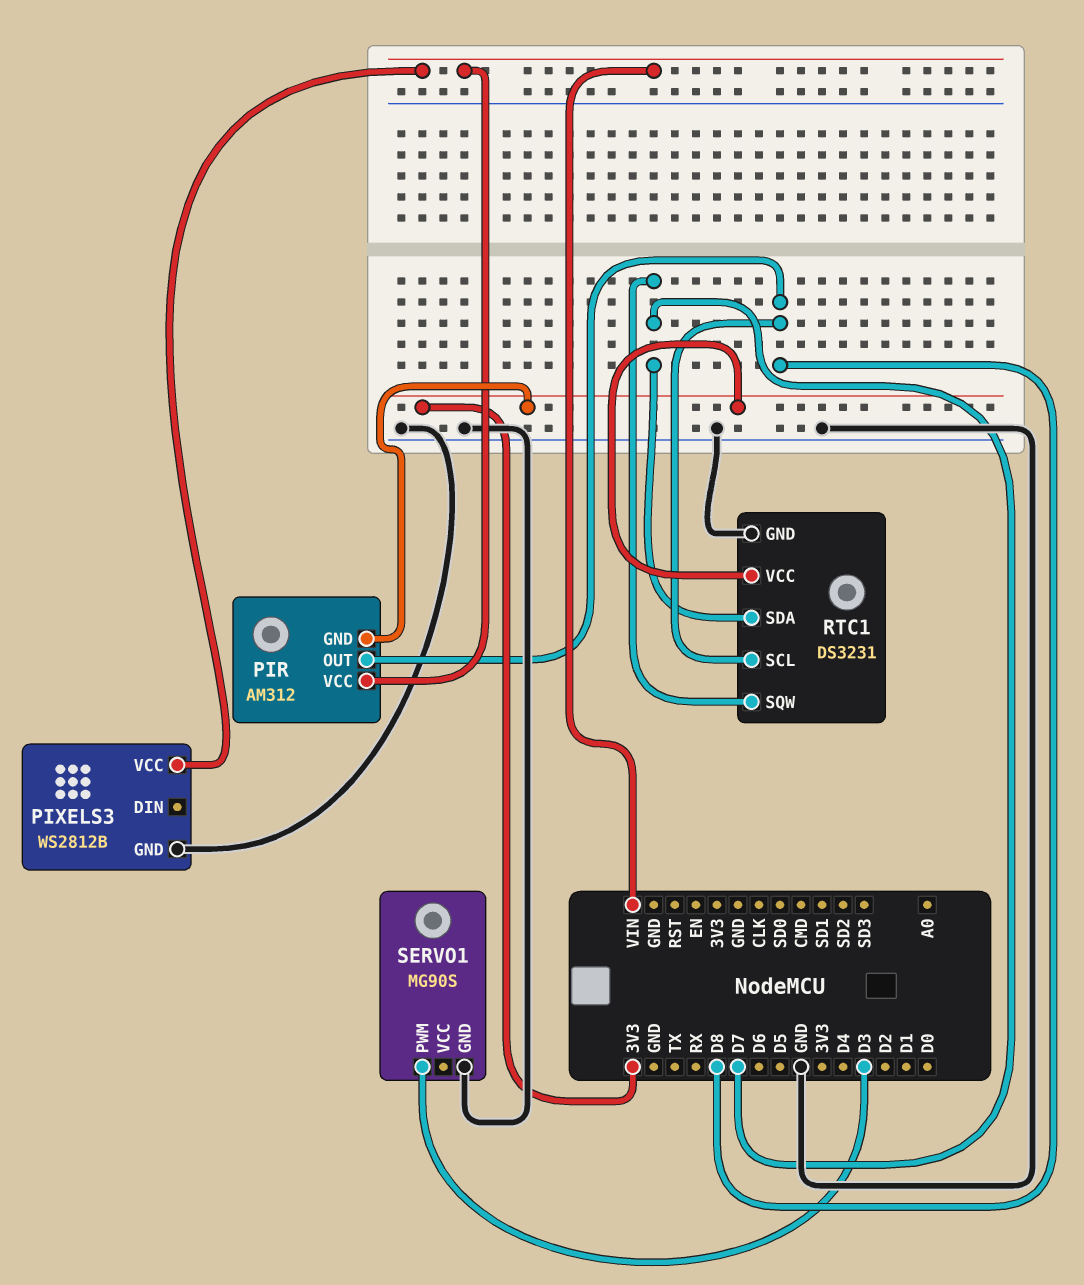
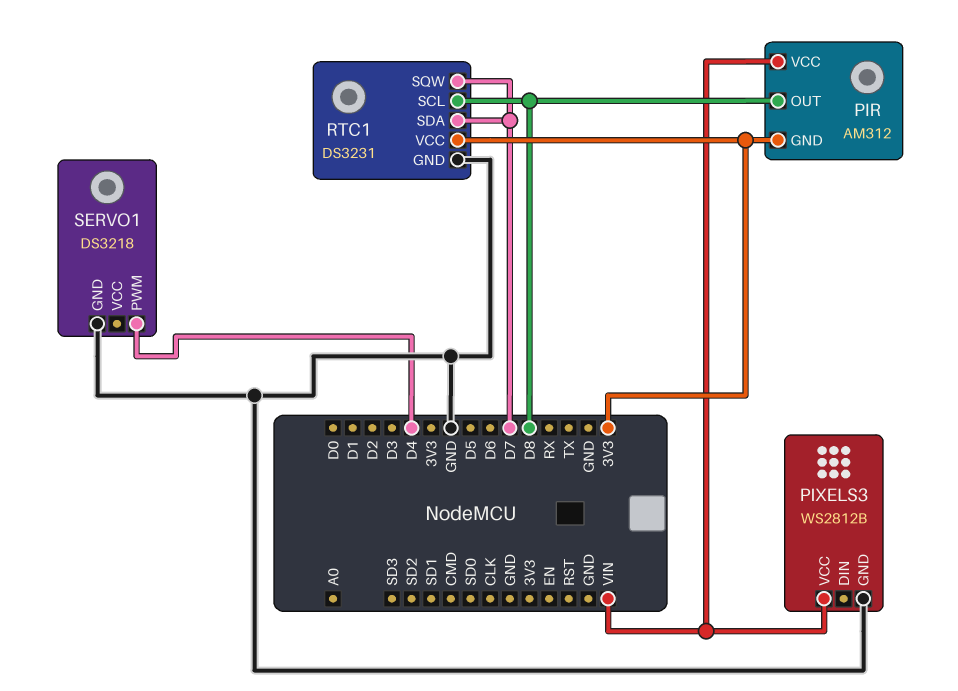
SERVO1: MG90S -> DS3218
SERVO1 pin PWM: D3 -> D4

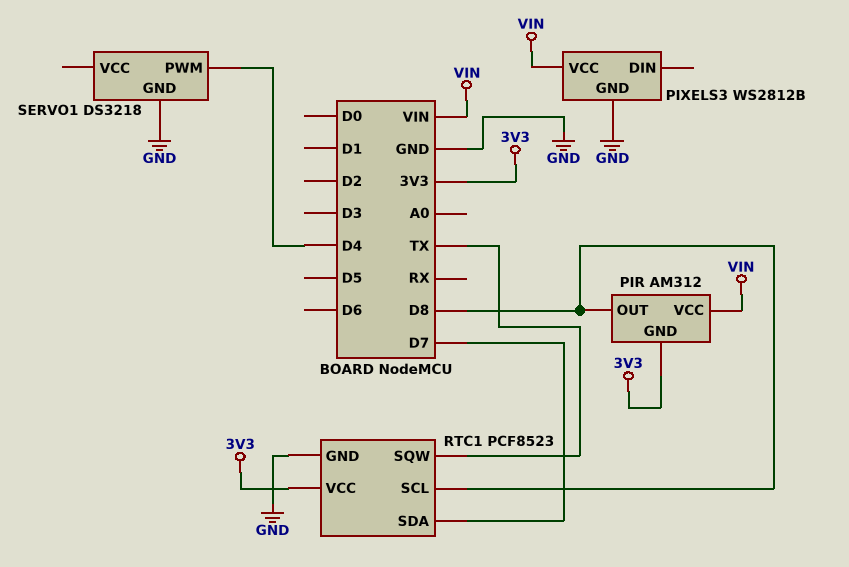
RTC1: DS3231 -> PCF8523
RTC1 pin SQW: D7 -> TX

